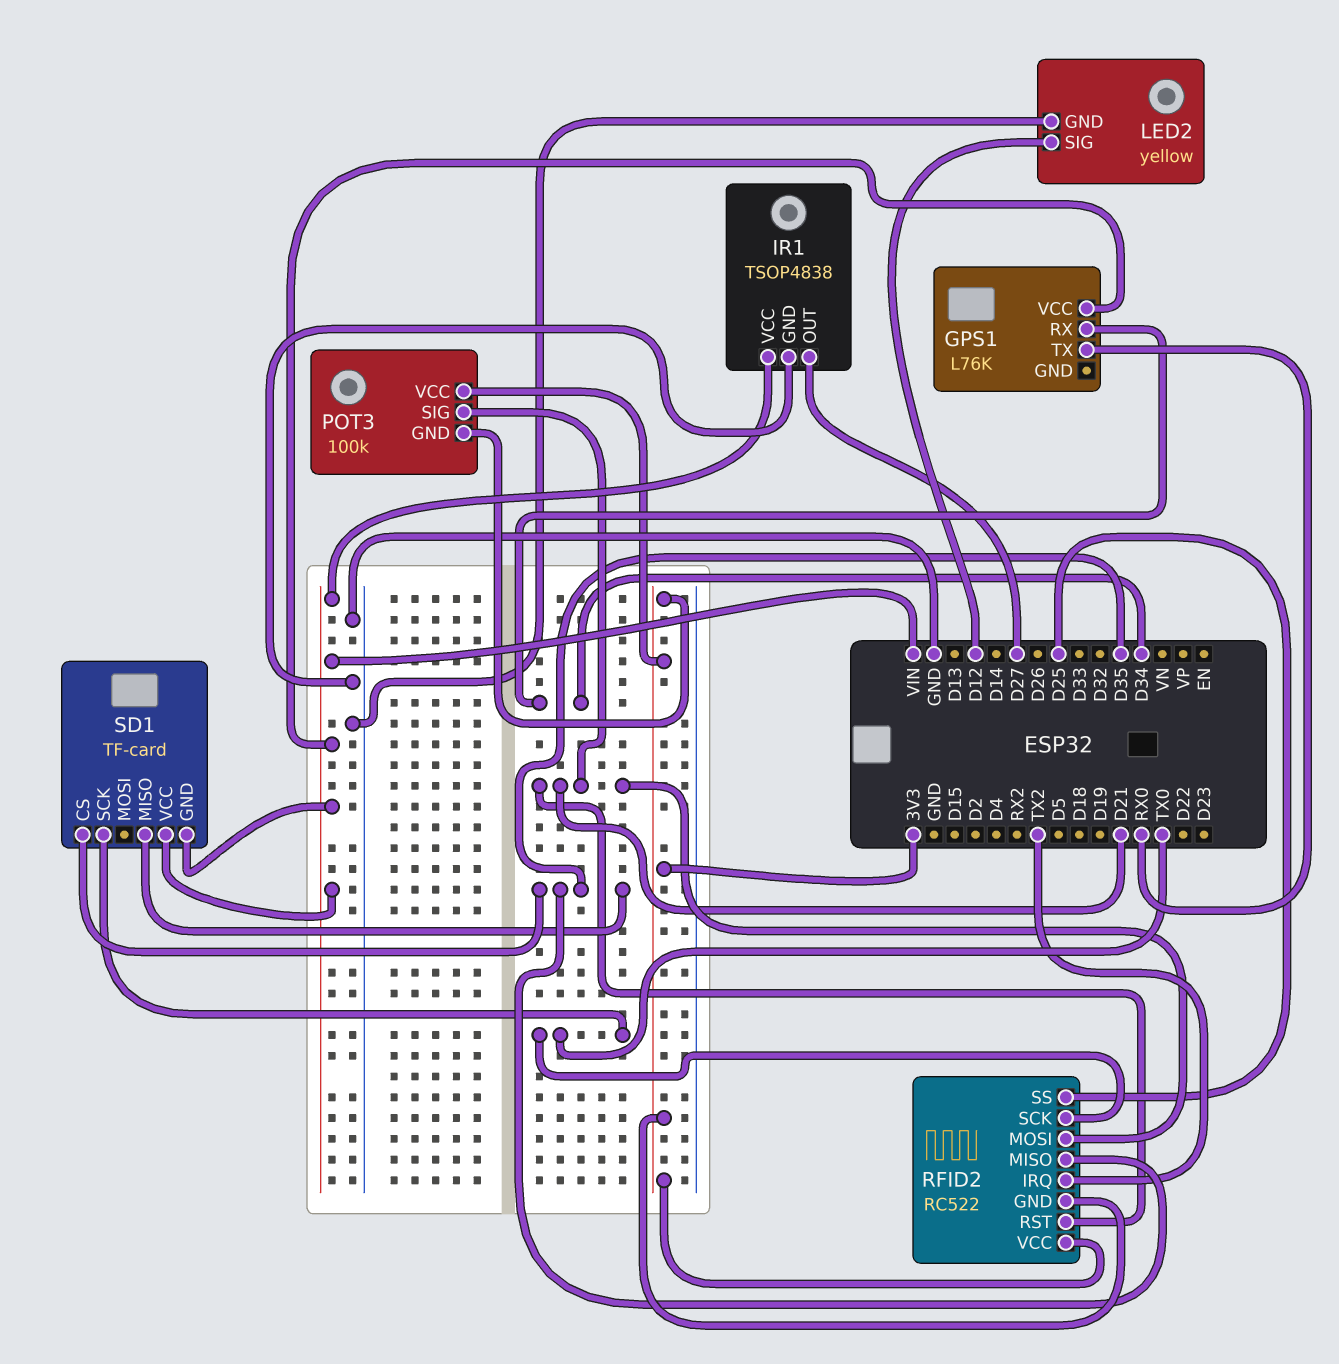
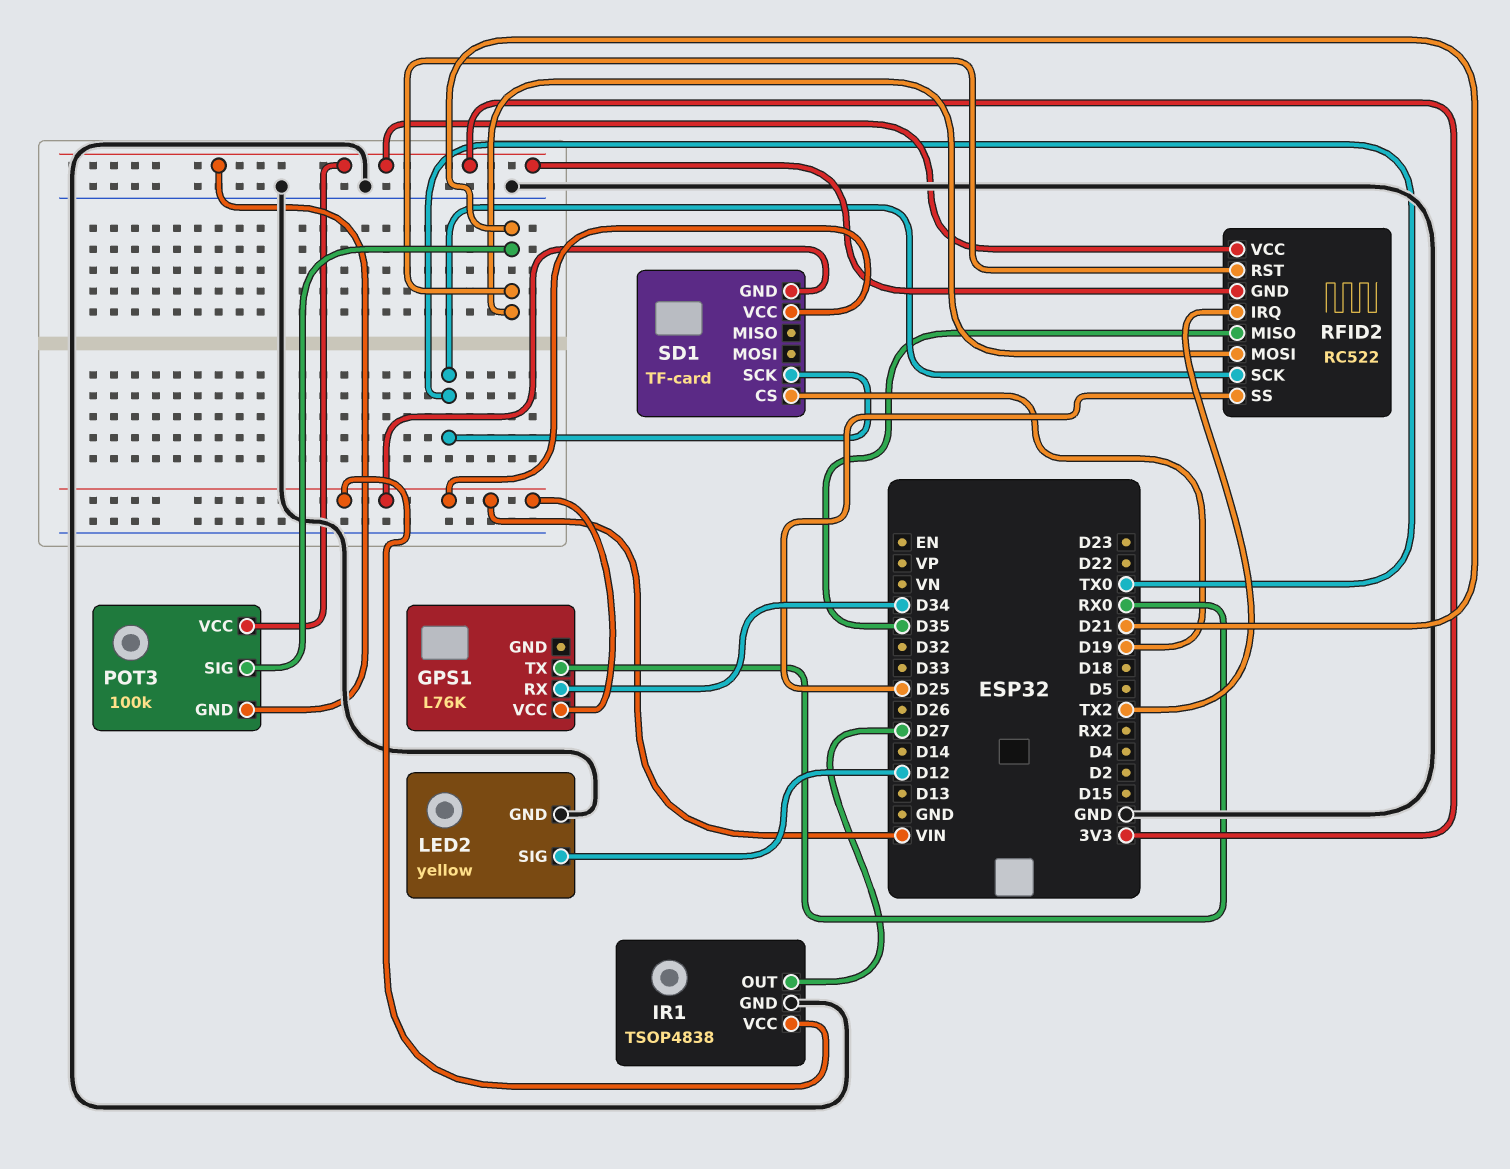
SD1 pin CS: D35 -> D19
SD1 pin MISO: D35 -> none

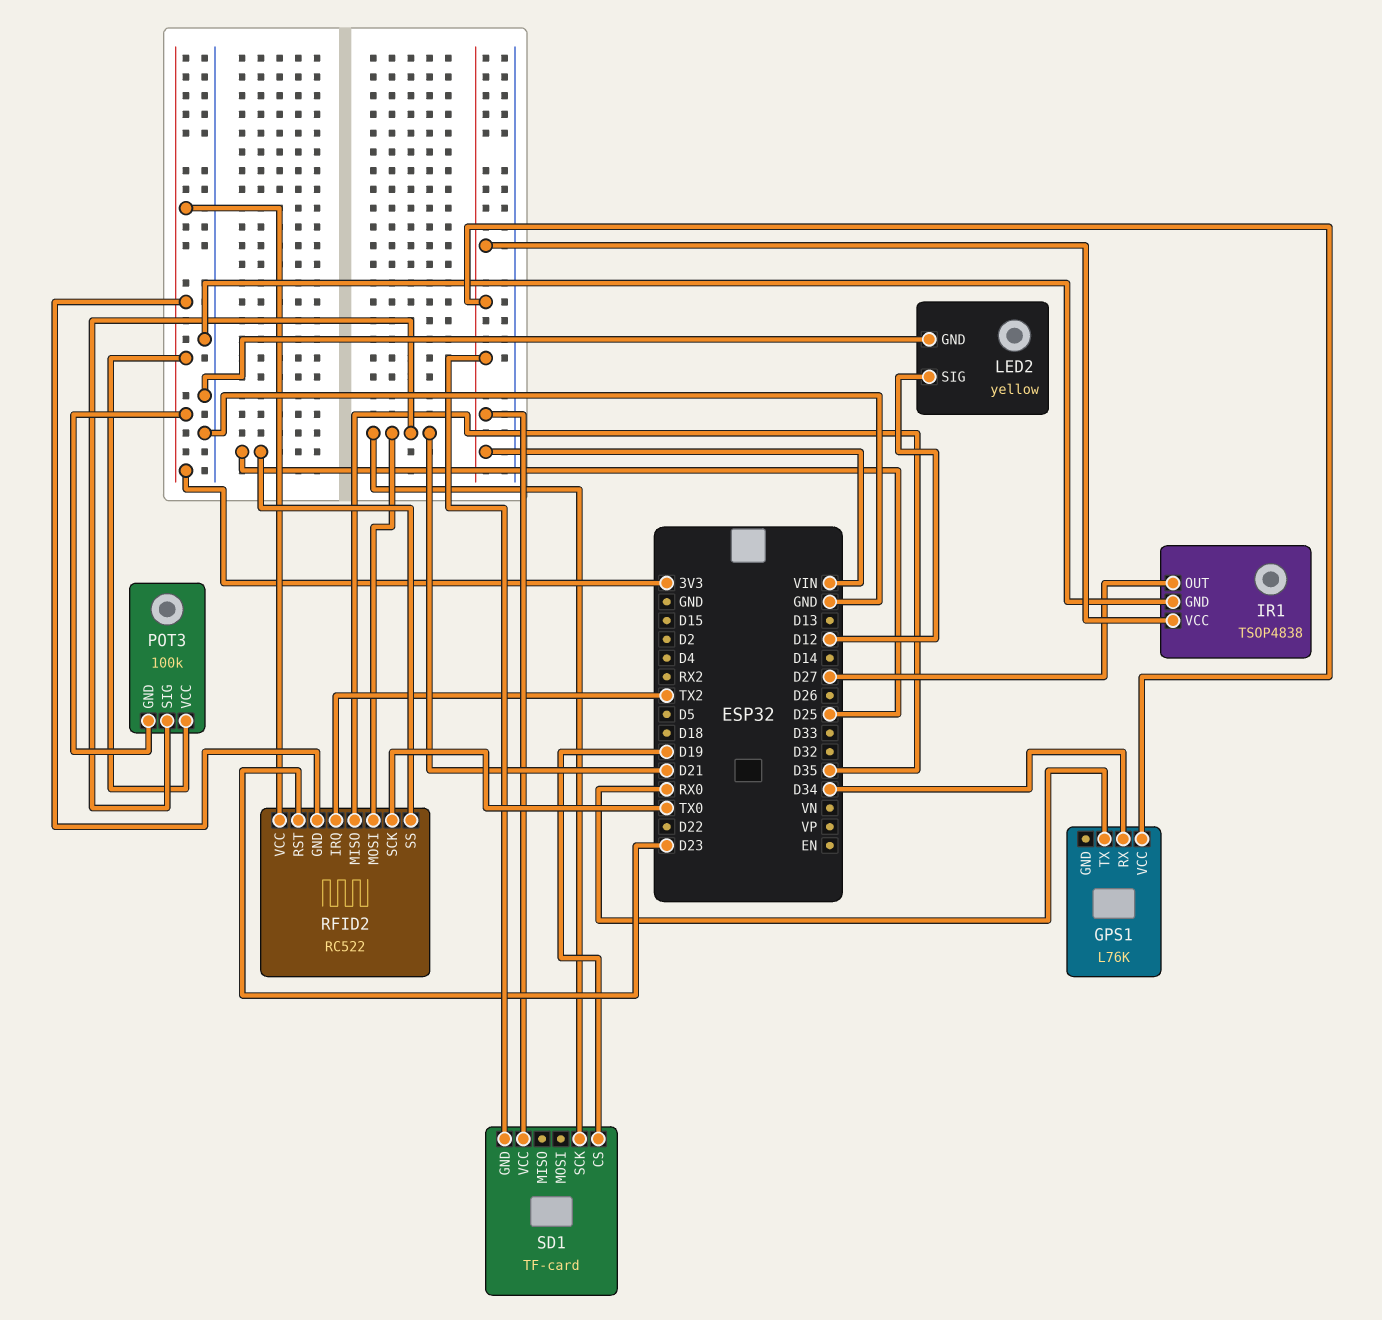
RFID2 pin RST: D21 -> D23
SD1 pin SCK: TX0 -> D21

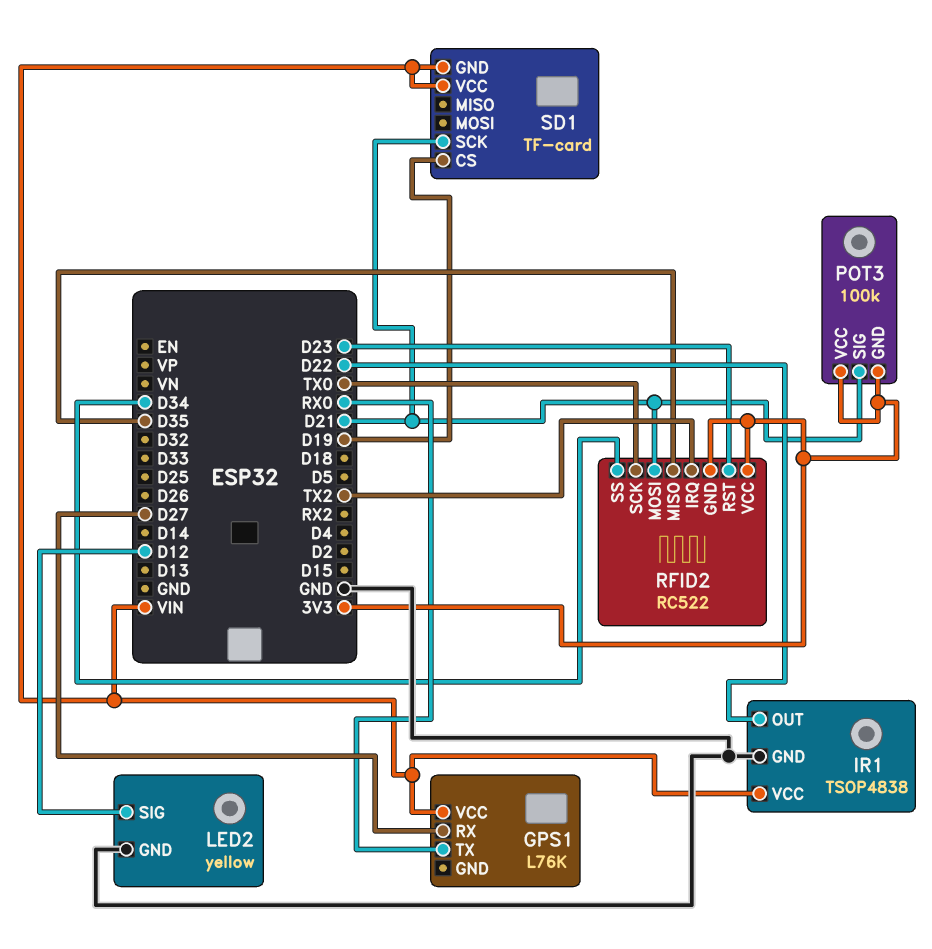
GPS1 pin RX: D34 -> D27
IR1 pin OUT: D27 -> D22
RFID2 pin SS: D25 -> D34

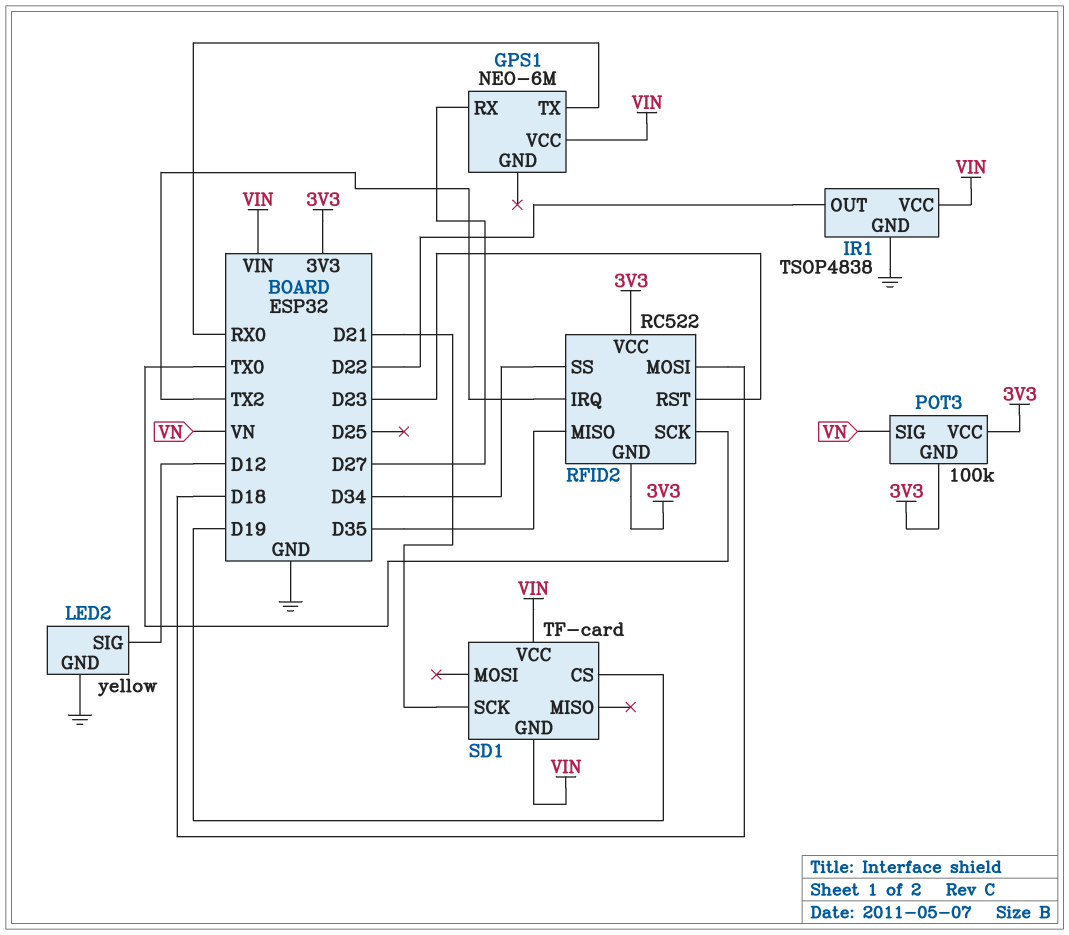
GPS1: L76K -> NEO-6M
POT3 pin SIG: D21 -> VN
RFID2 pin MOSI: D21 -> D18

